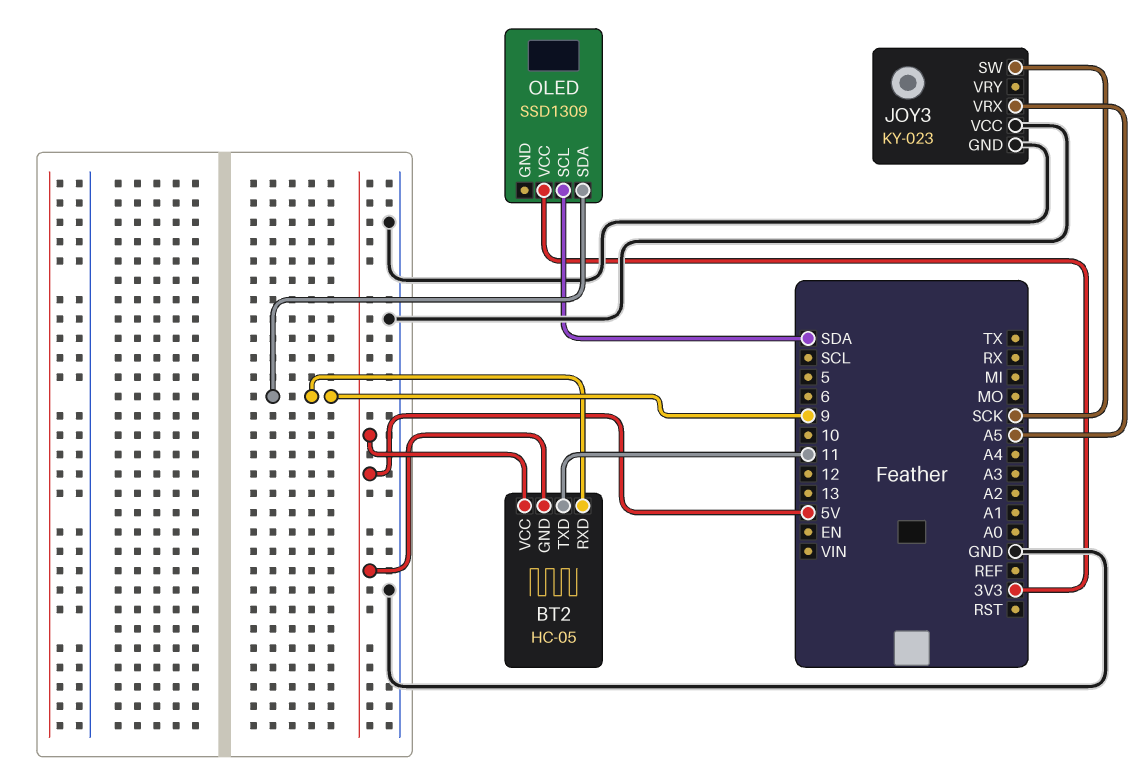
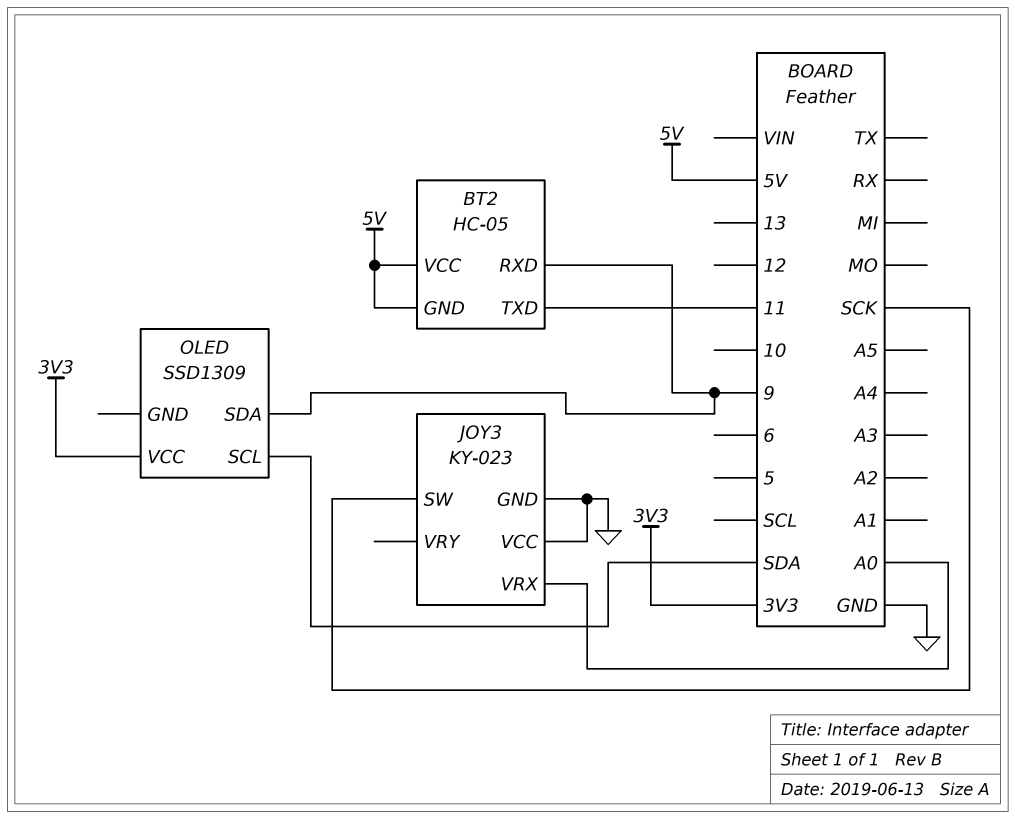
JOY3 pin VRX: A5 -> A0

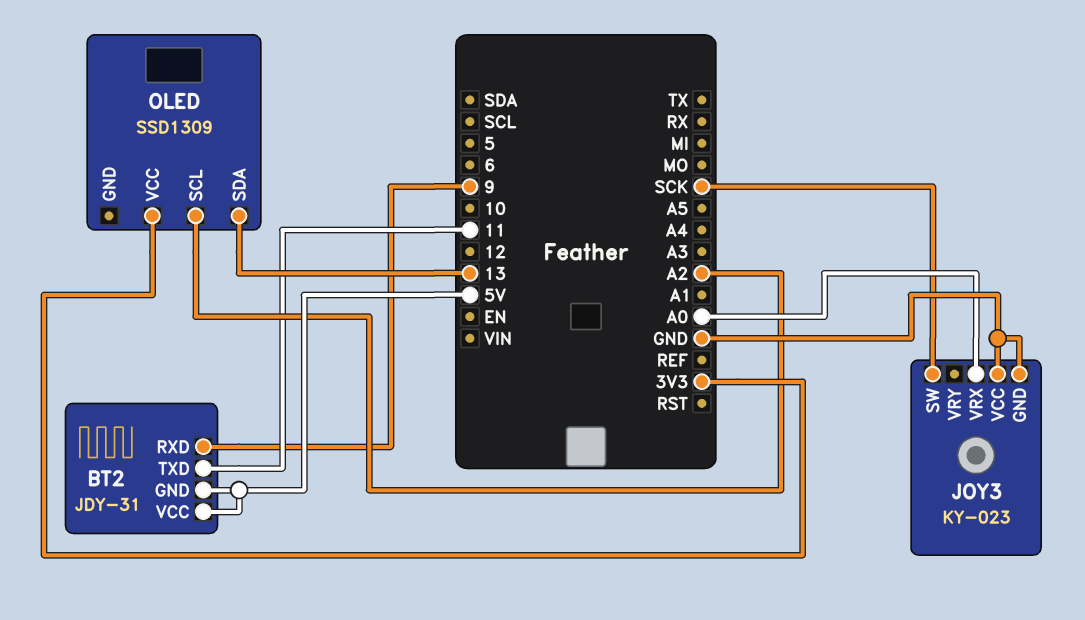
BT2: HC-05 -> JDY-31
OLED pin SCL: SDA -> A2
OLED pin SDA: 9 -> 13

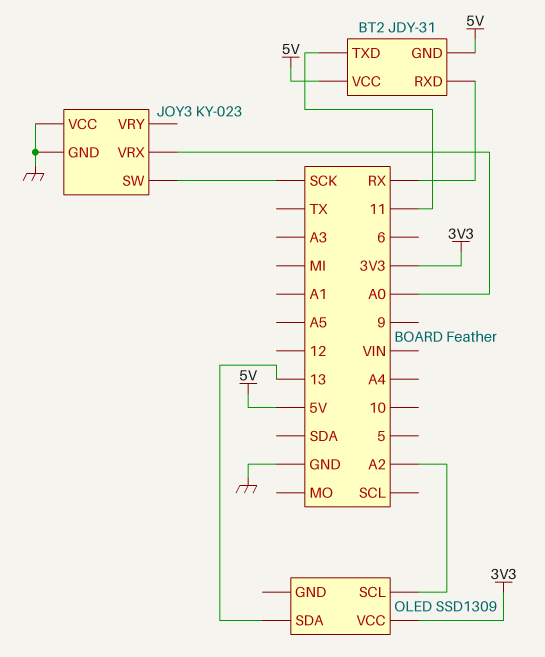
BT2 pin RXD: 9 -> RX

